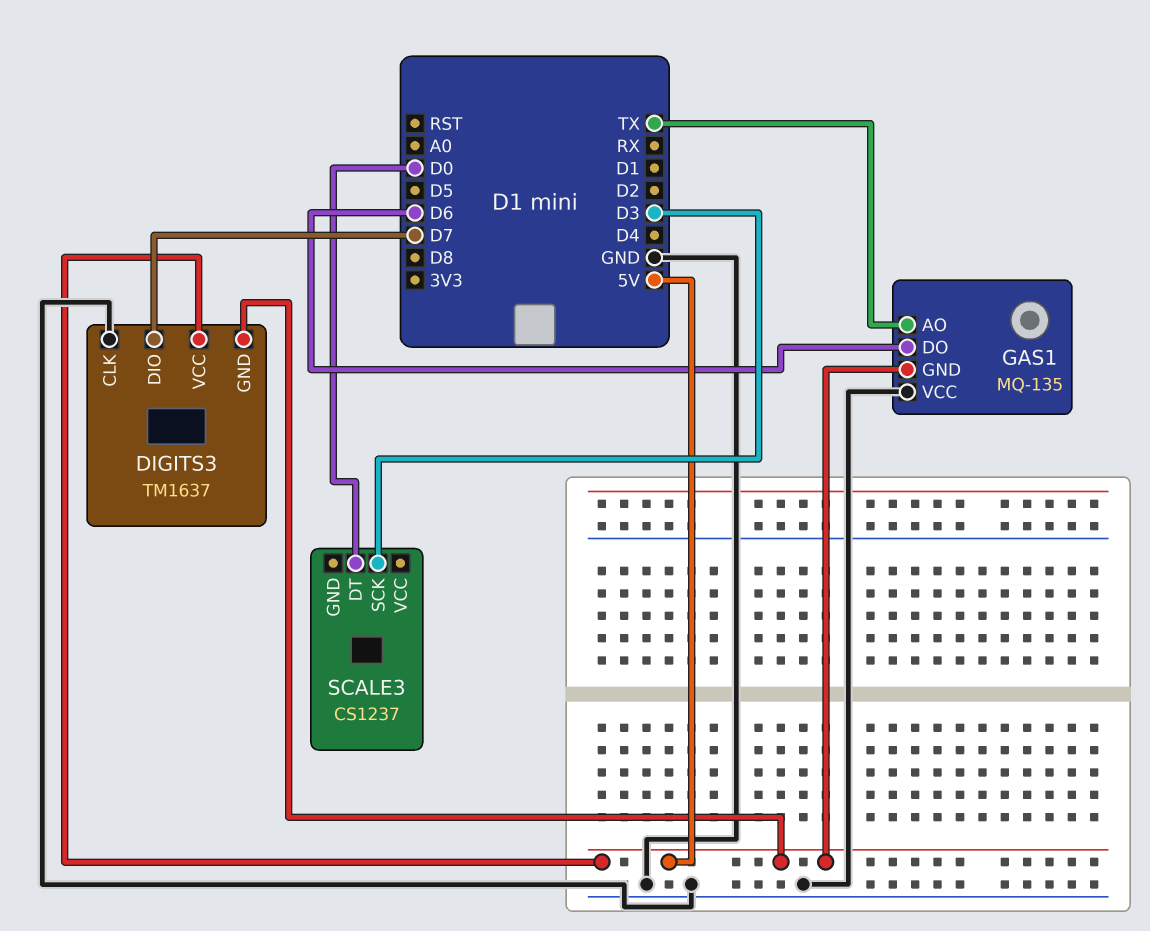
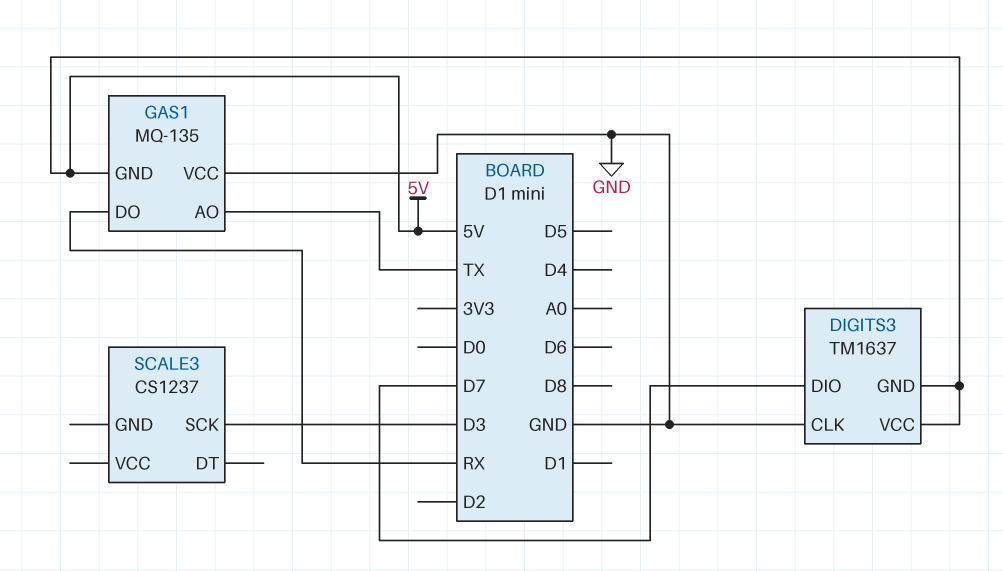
GAS1 pin DO: D6 -> RX
SCALE3 pin DT: D0 -> none

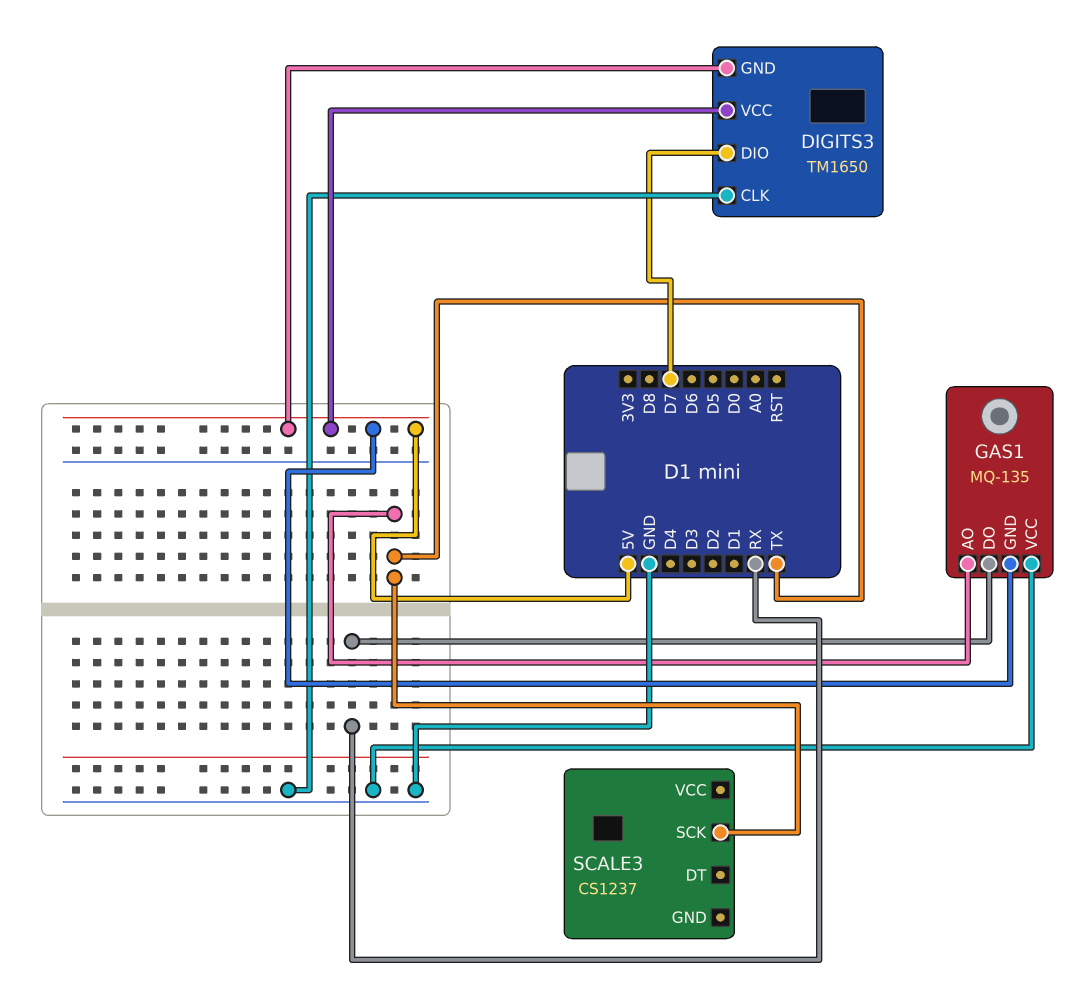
DIGITS3: TM1637 -> TM1650
SCALE3 pin SCK: D3 -> TX

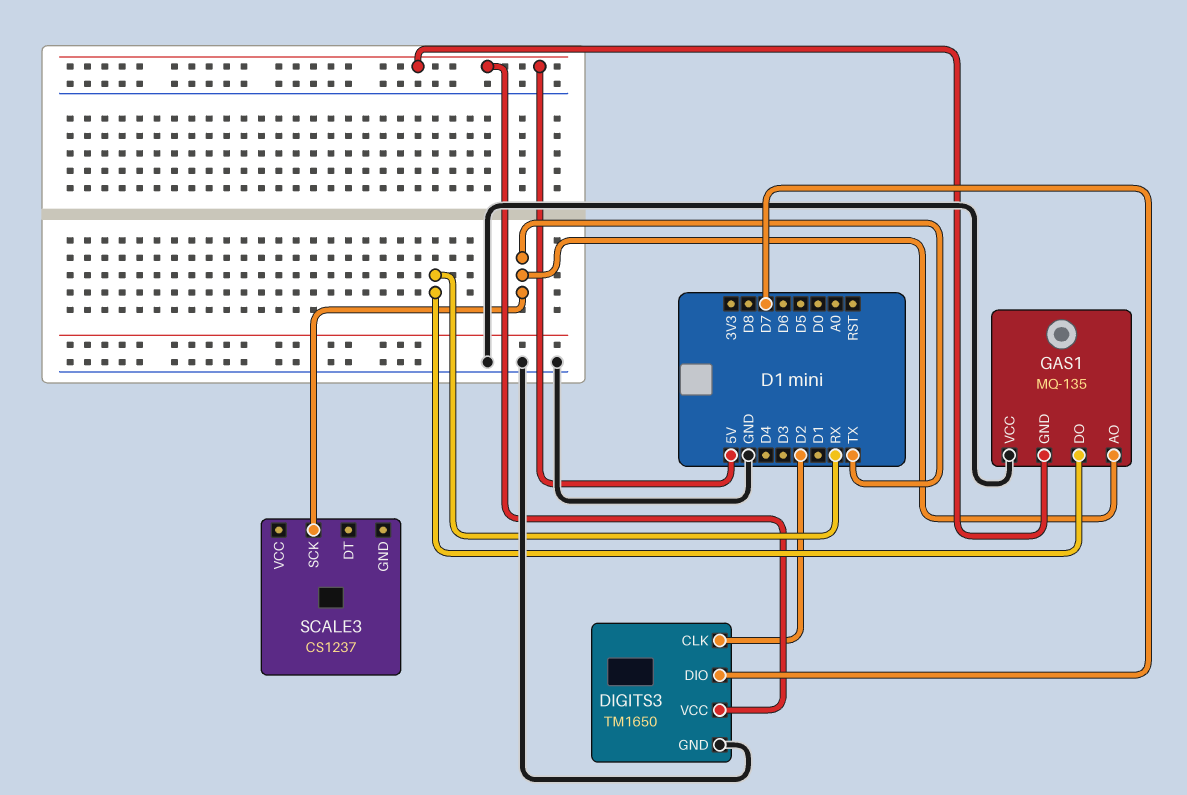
DIGITS3 pin CLK: GND -> D2
DIGITS3 pin GND: 5V -> GND

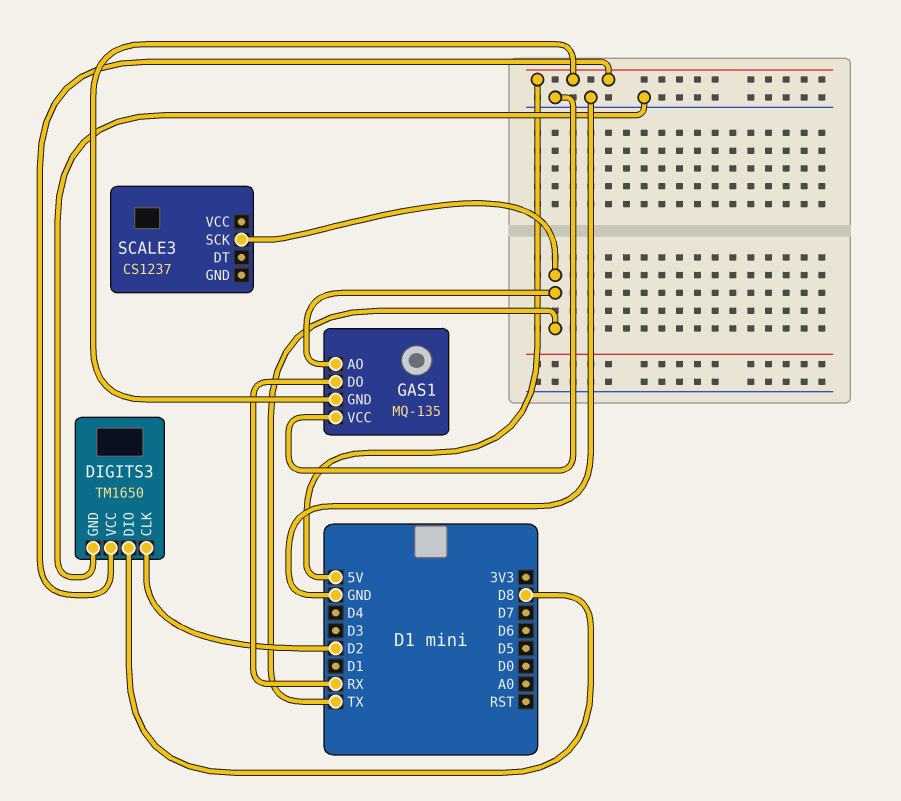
DIGITS3 pin DIO: D7 -> D8

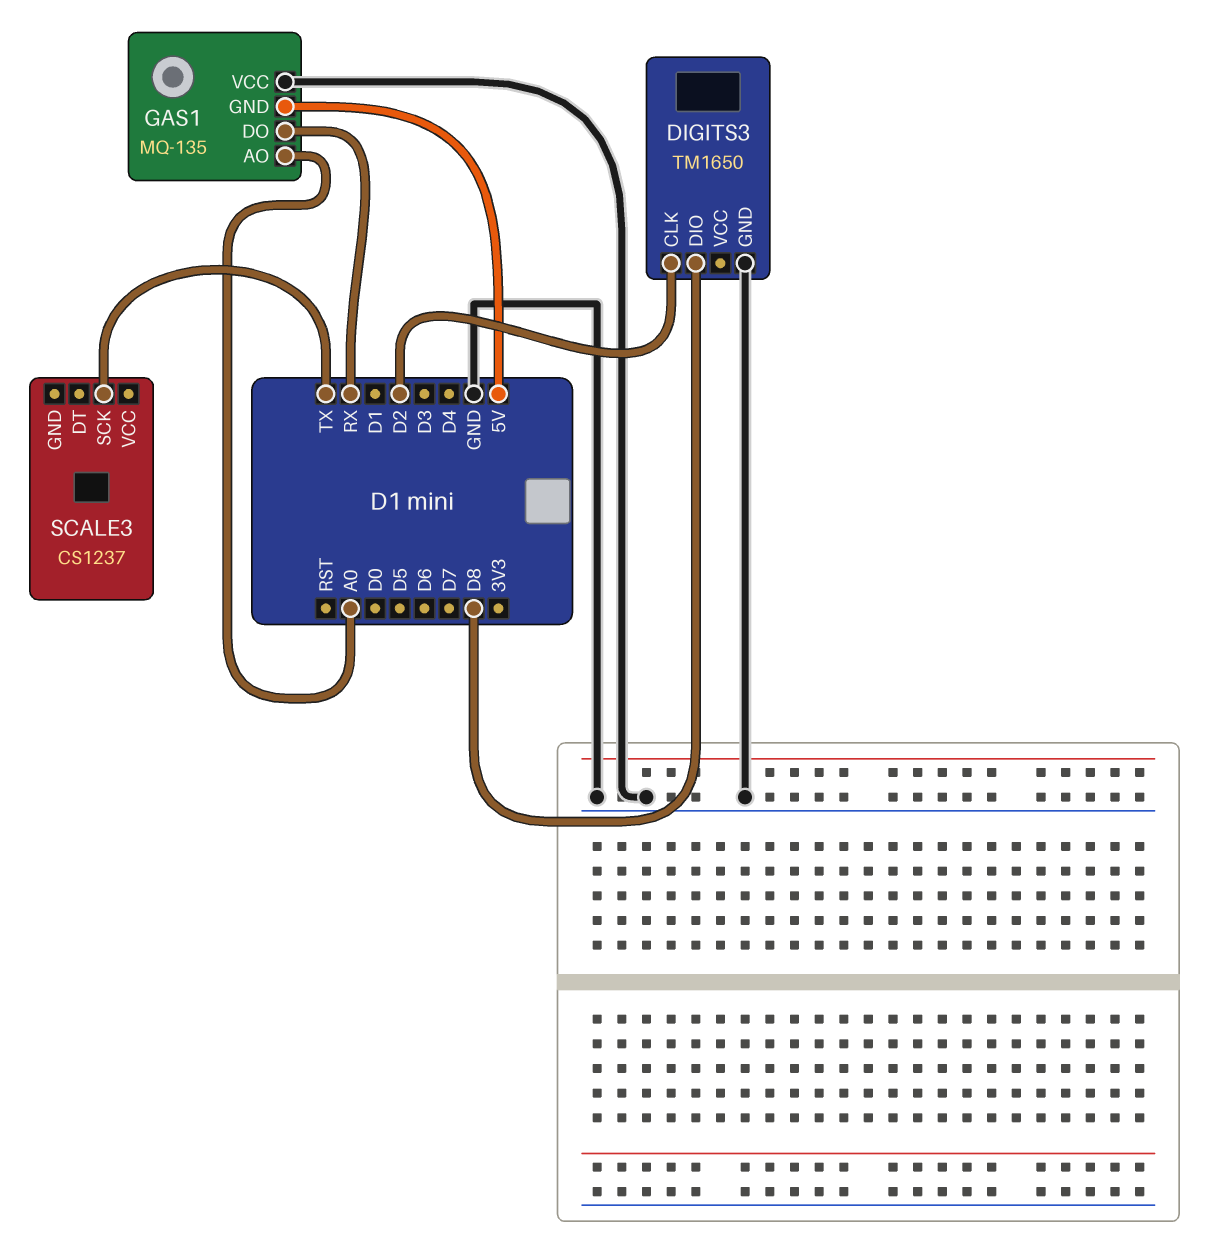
DIGITS3 pin VCC: 5V -> none
GAS1 pin AO: TX -> A0

